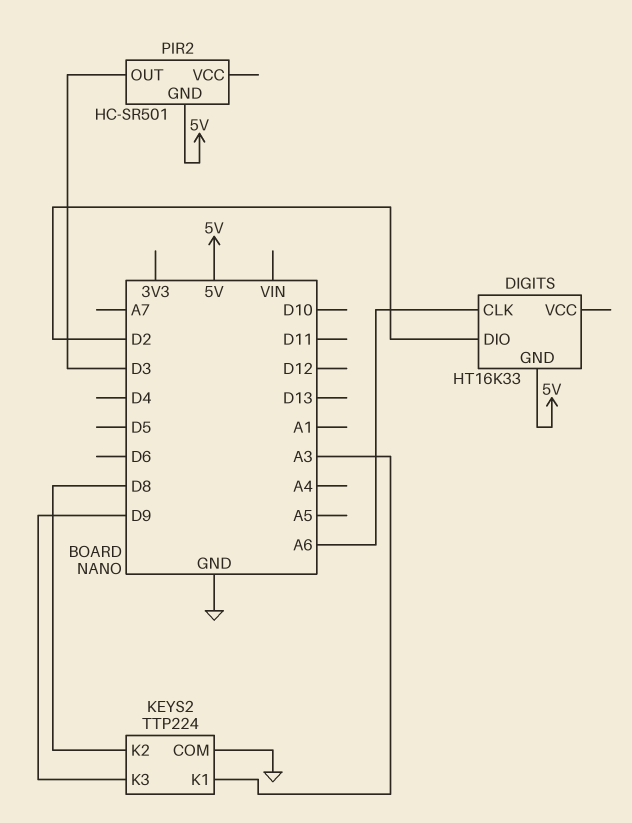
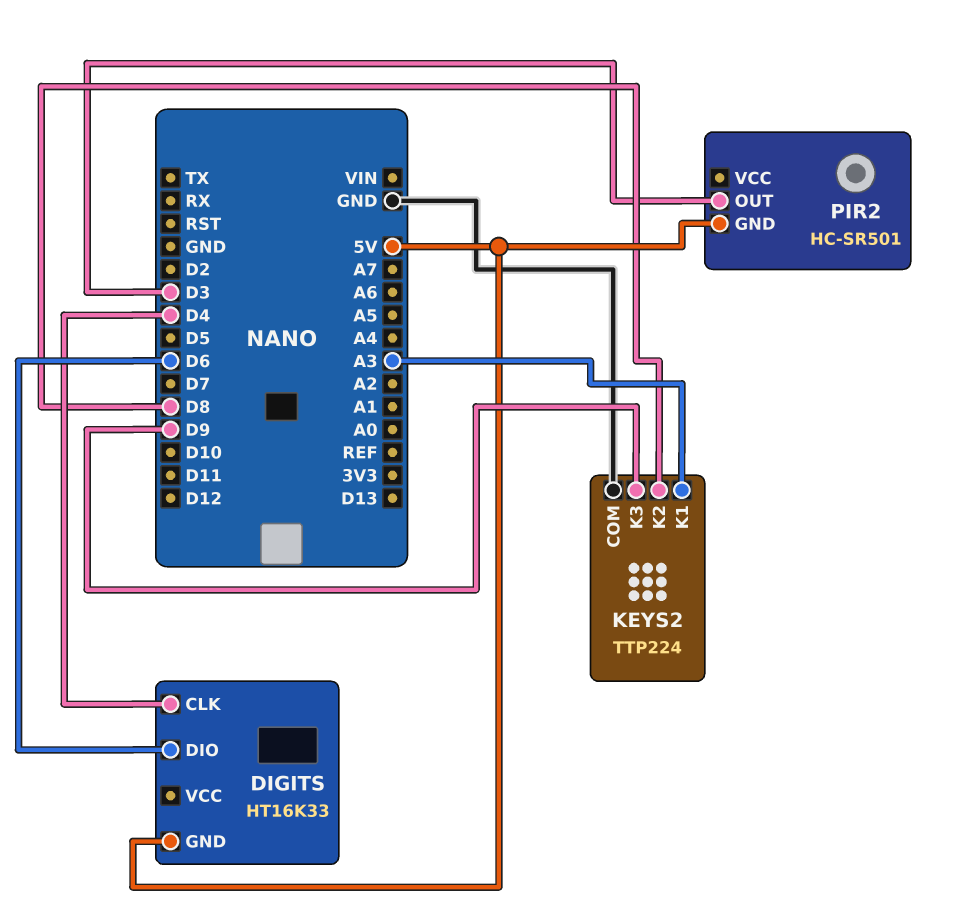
DIGITS pin CLK: A6 -> D4
DIGITS pin DIO: D2 -> D6

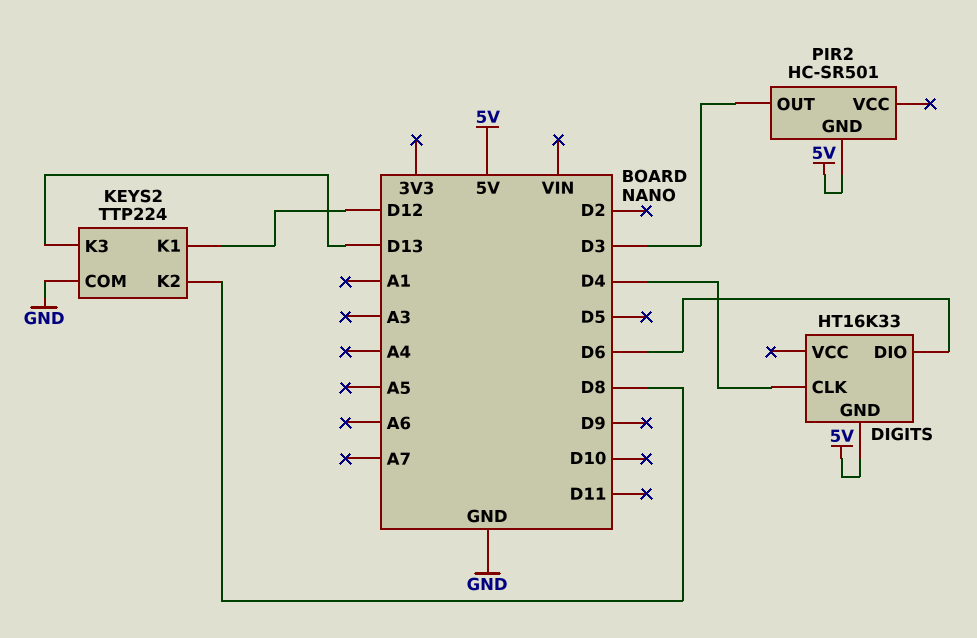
KEYS2 pin K1: A3 -> D12
KEYS2 pin K3: D9 -> D13

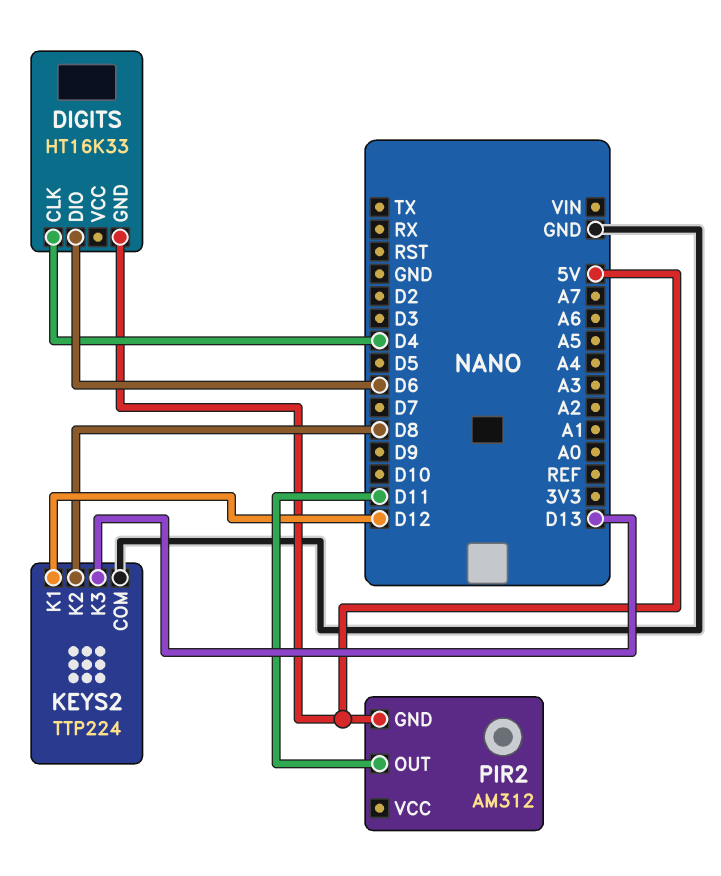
PIR2: HC-SR501 -> AM312
PIR2 pin OUT: D3 -> D11

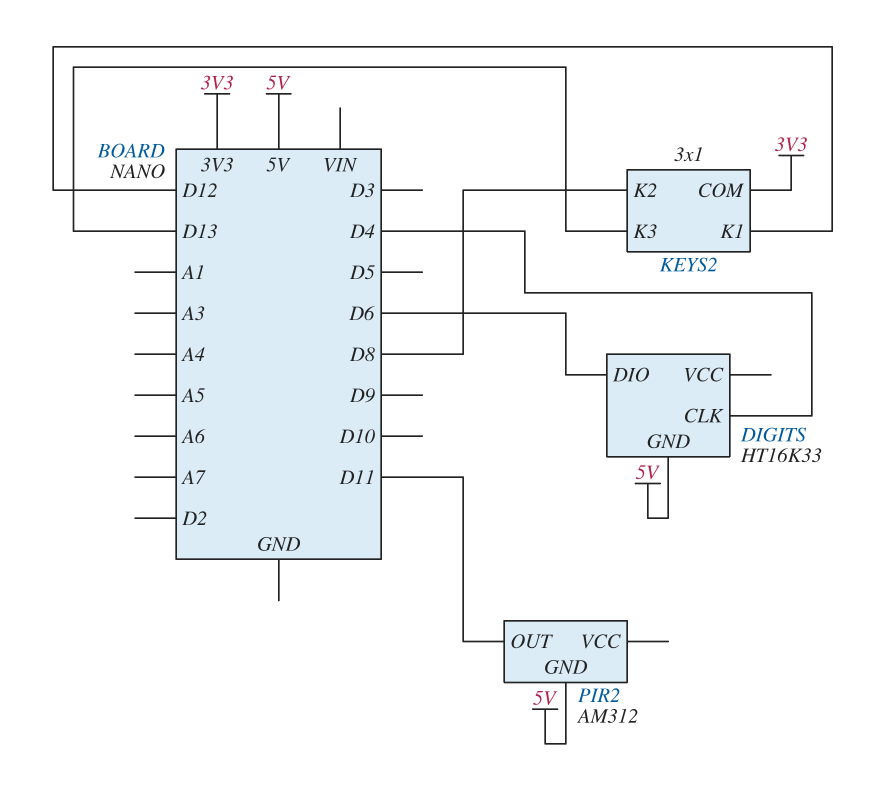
KEYS2: TTP224 -> 3x1
KEYS2 pin COM: GND -> 3V3

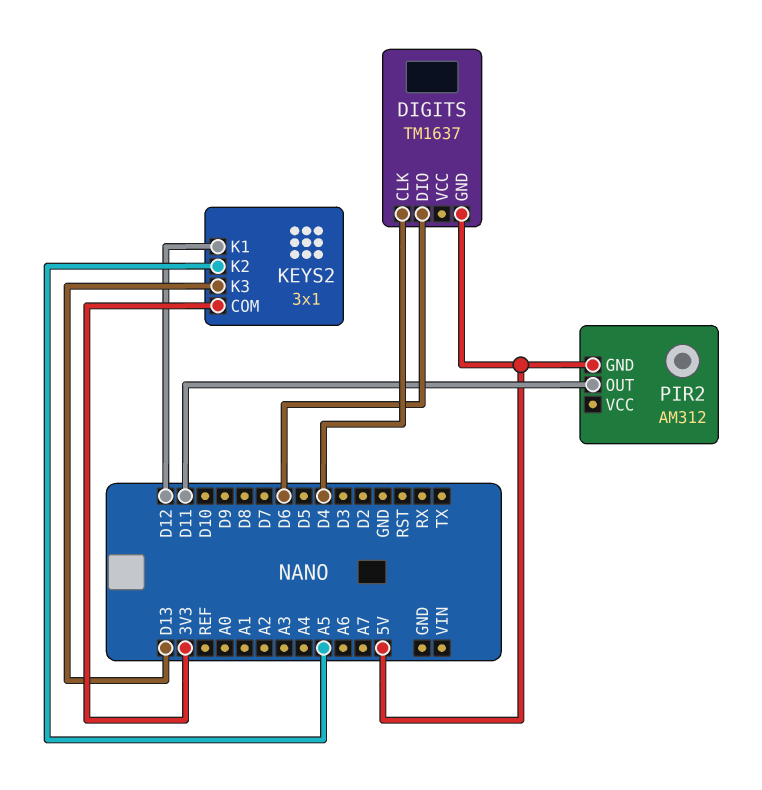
DIGITS: HT16K33 -> TM1637
KEYS2 pin K2: D8 -> A5

